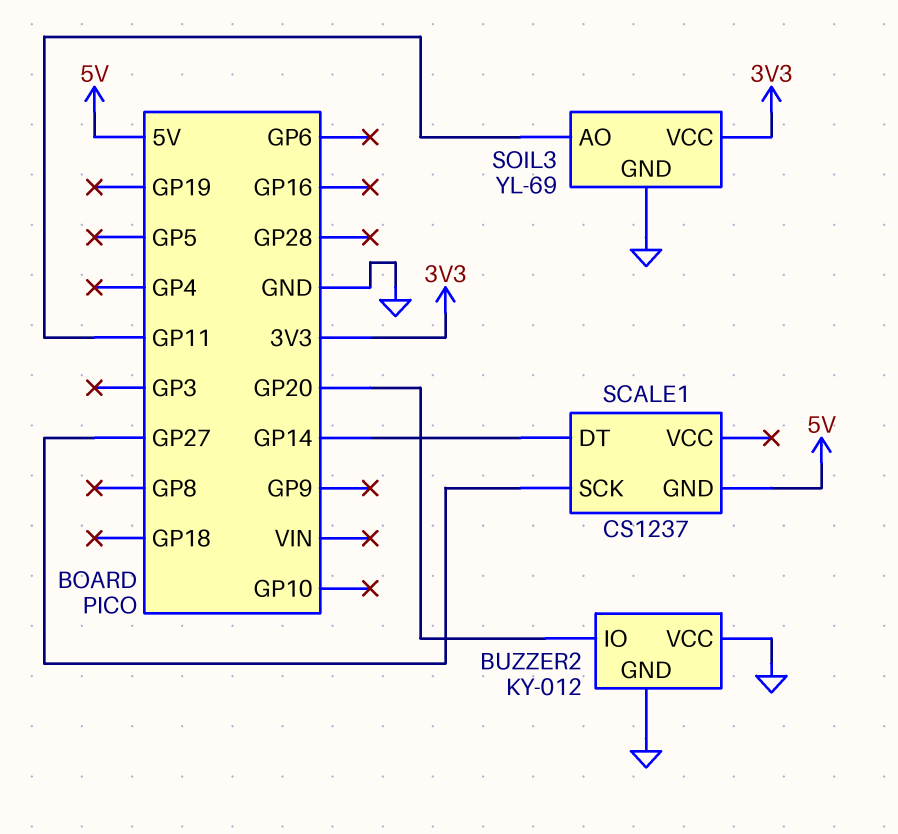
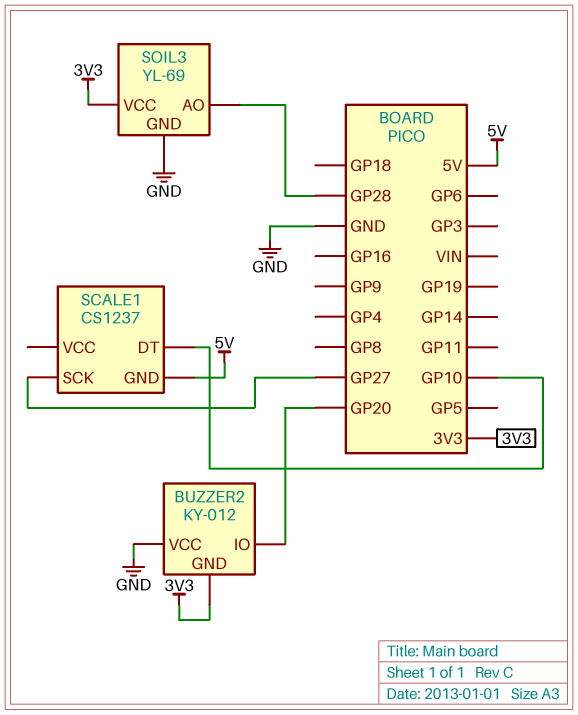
BUZZER2 pin GND: GND -> 3V3
SCALE1 pin DT: GP14 -> GP10
SOIL3 pin AO: GP11 -> GP28

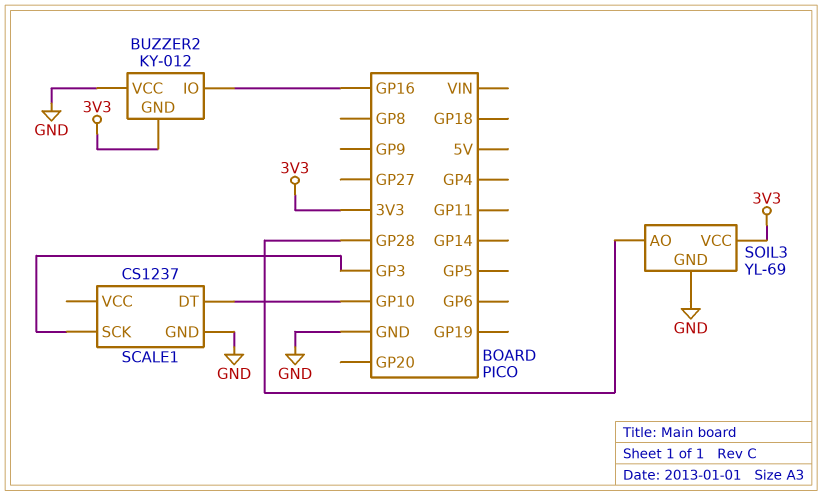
BUZZER2 pin IO: GP20 -> GP16
SCALE1 pin GND: 5V -> GND
SCALE1 pin SCK: GP27 -> GP3

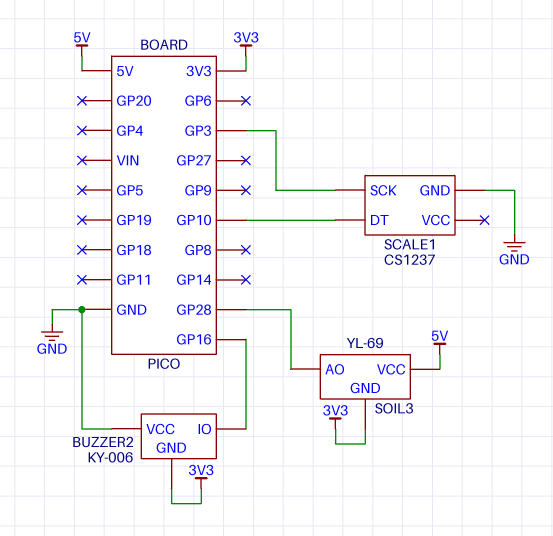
BUZZER2: KY-012 -> KY-006
SOIL3 pin GND: GND -> 3V3
SOIL3 pin VCC: 3V3 -> 5V

